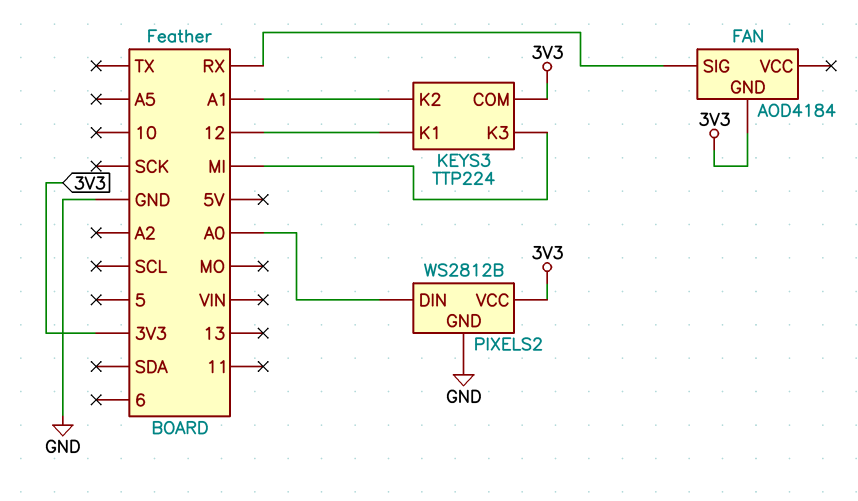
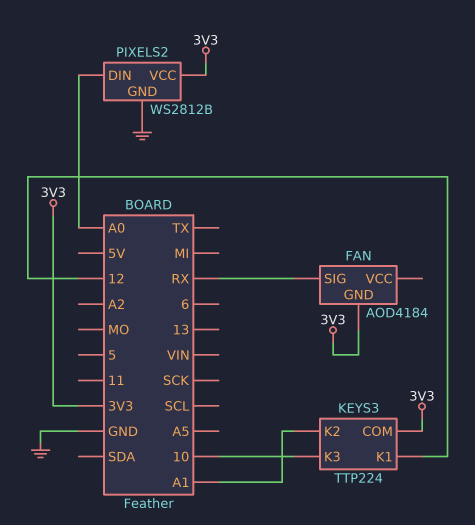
KEYS3 pin K3: MI -> 10

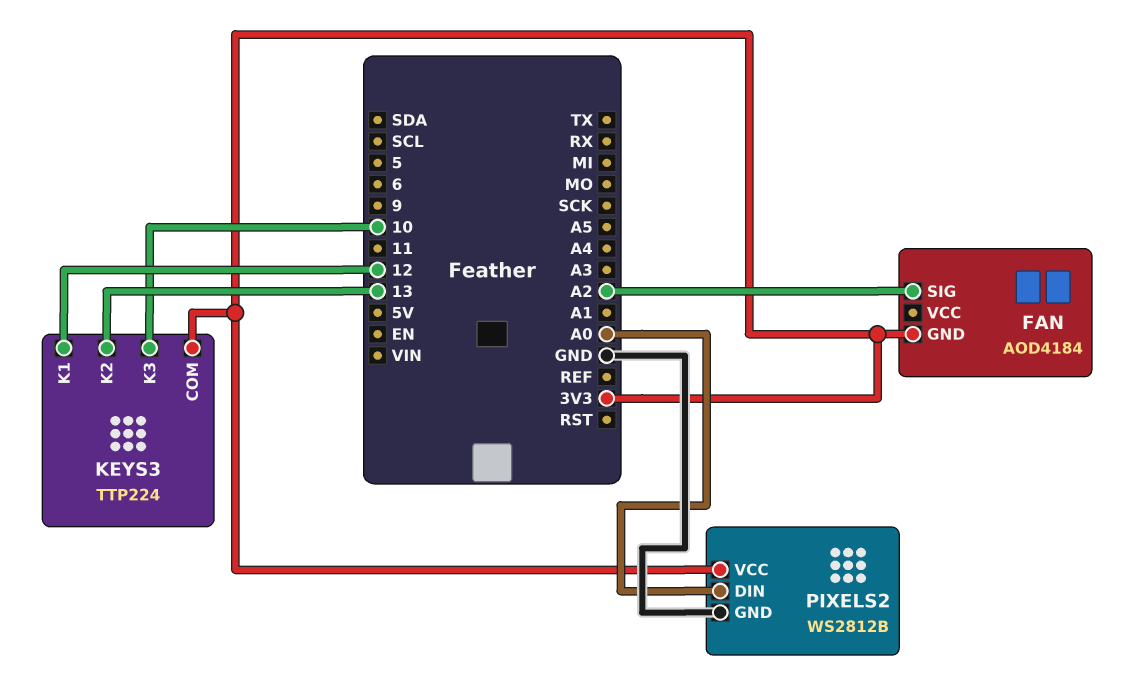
FAN pin SIG: RX -> A2
KEYS3 pin K2: A1 -> 13

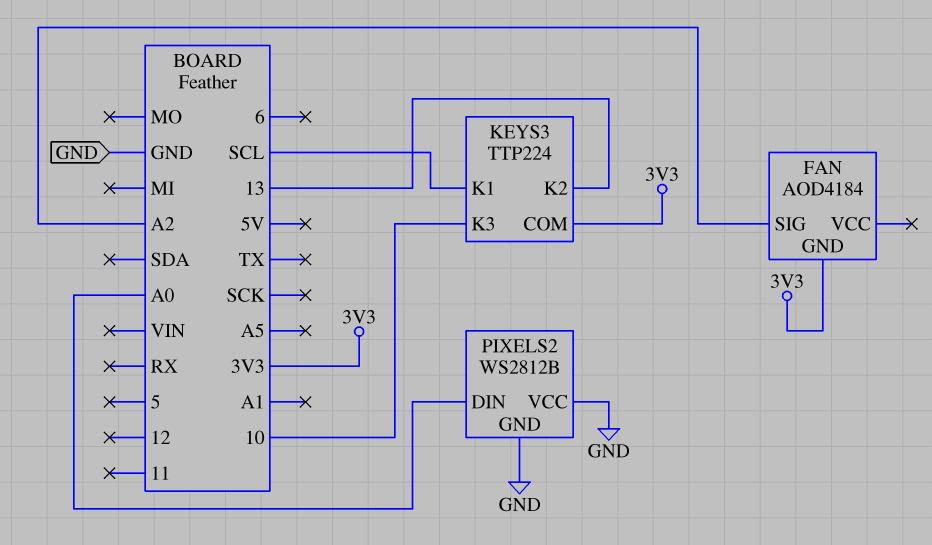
KEYS3 pin K1: 12 -> SCL
PIXELS2 pin VCC: 3V3 -> GND

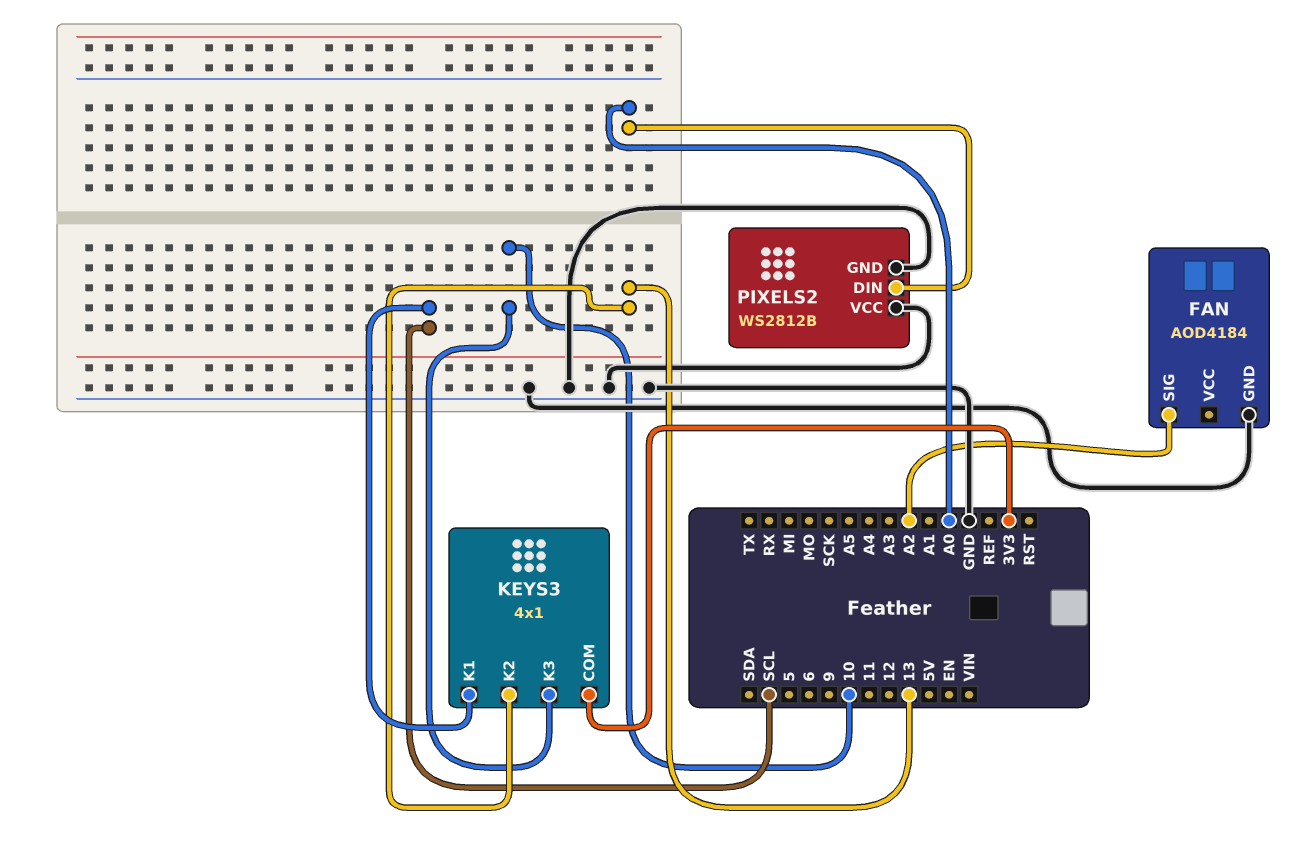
FAN pin GND: 3V3 -> GND
KEYS3: TTP224 -> 4x1

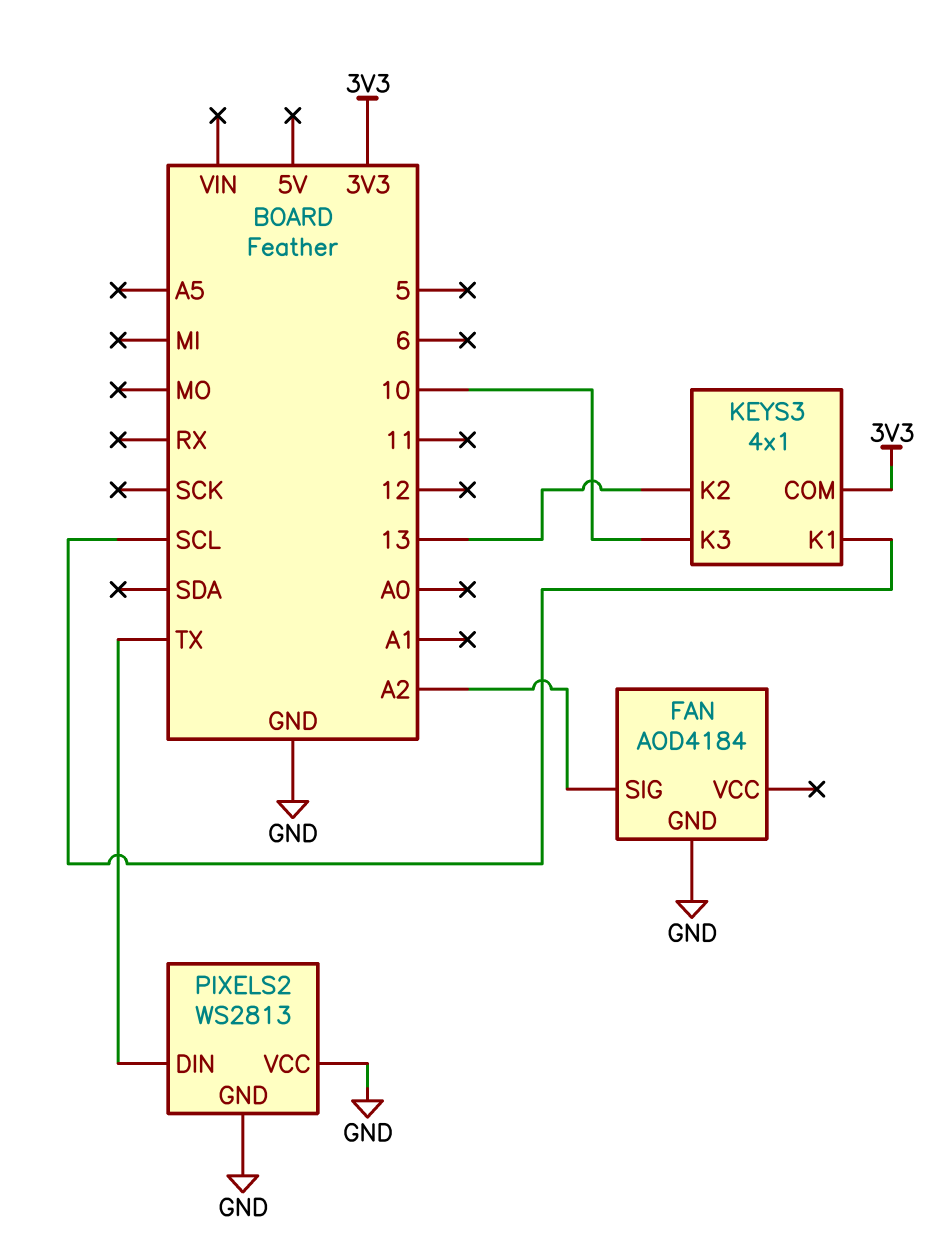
PIXELS2: WS2812B -> WS2813
PIXELS2 pin DIN: A0 -> TX

